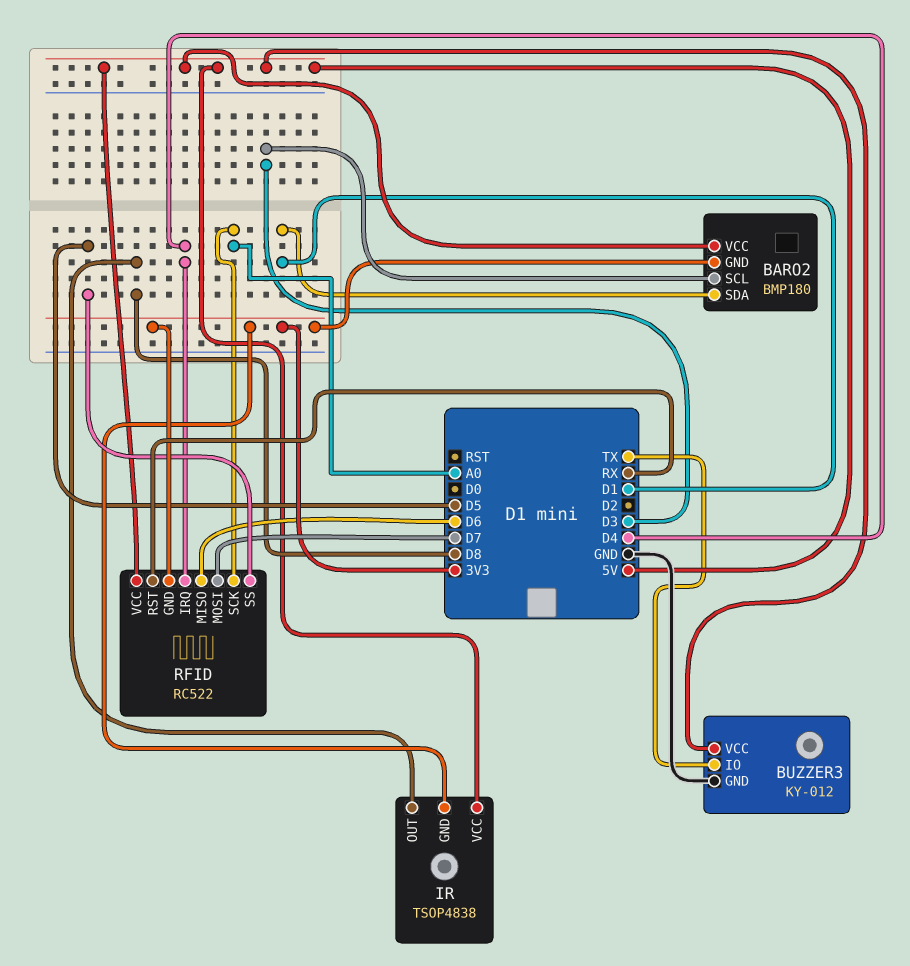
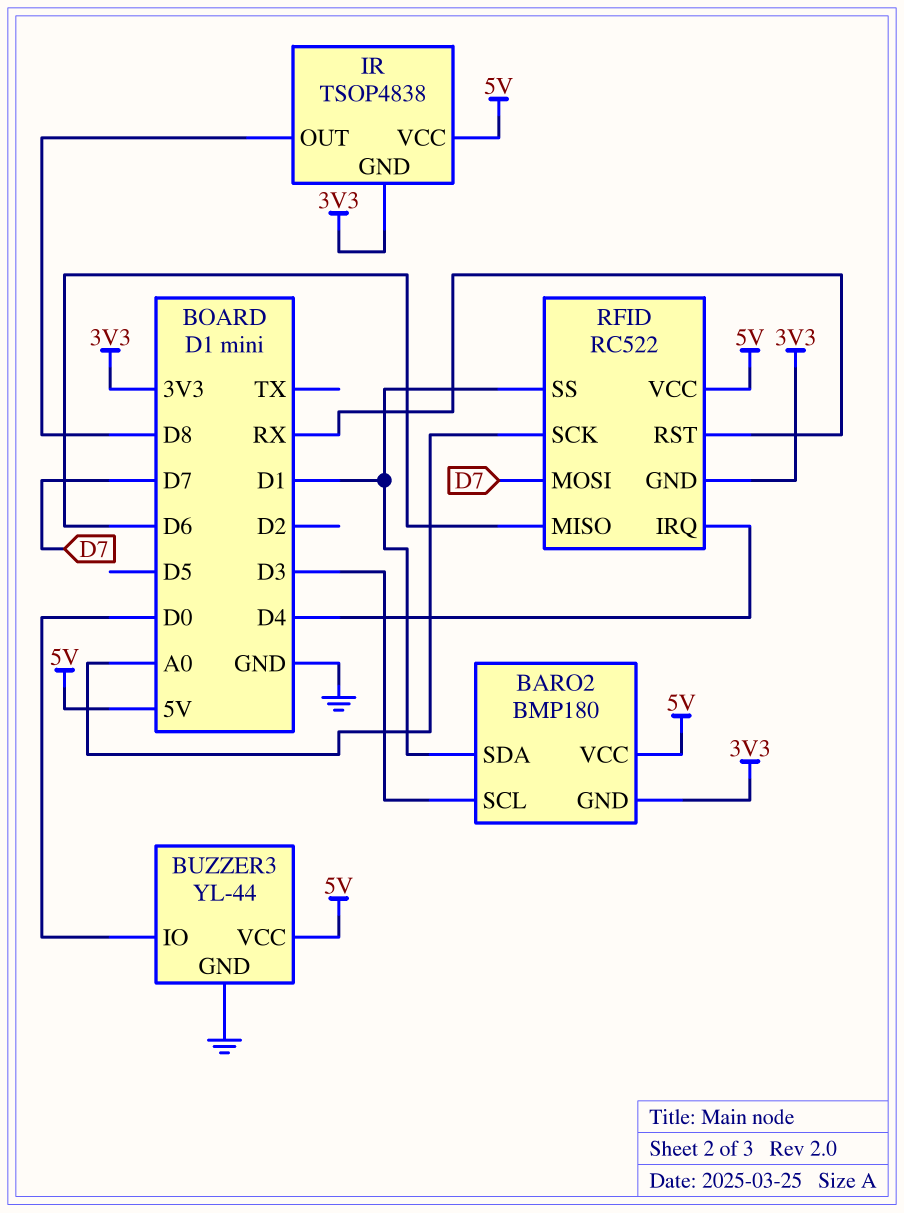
BUZZER3: KY-012 -> YL-44
BUZZER3 pin IO: TX -> D0
RFID pin SS: D5 -> D1

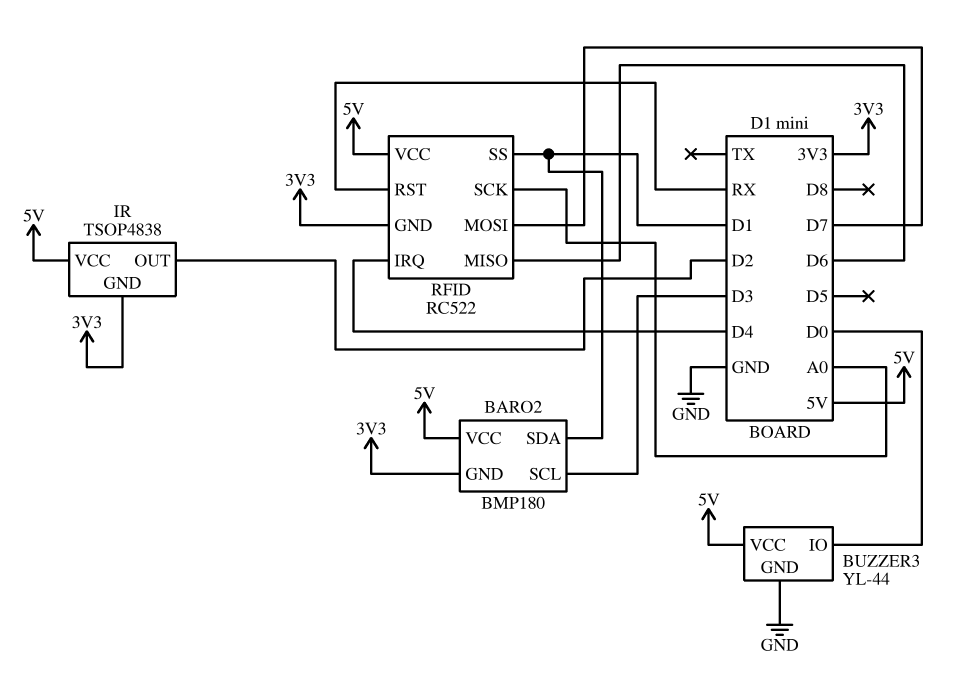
IR pin OUT: D8 -> D2

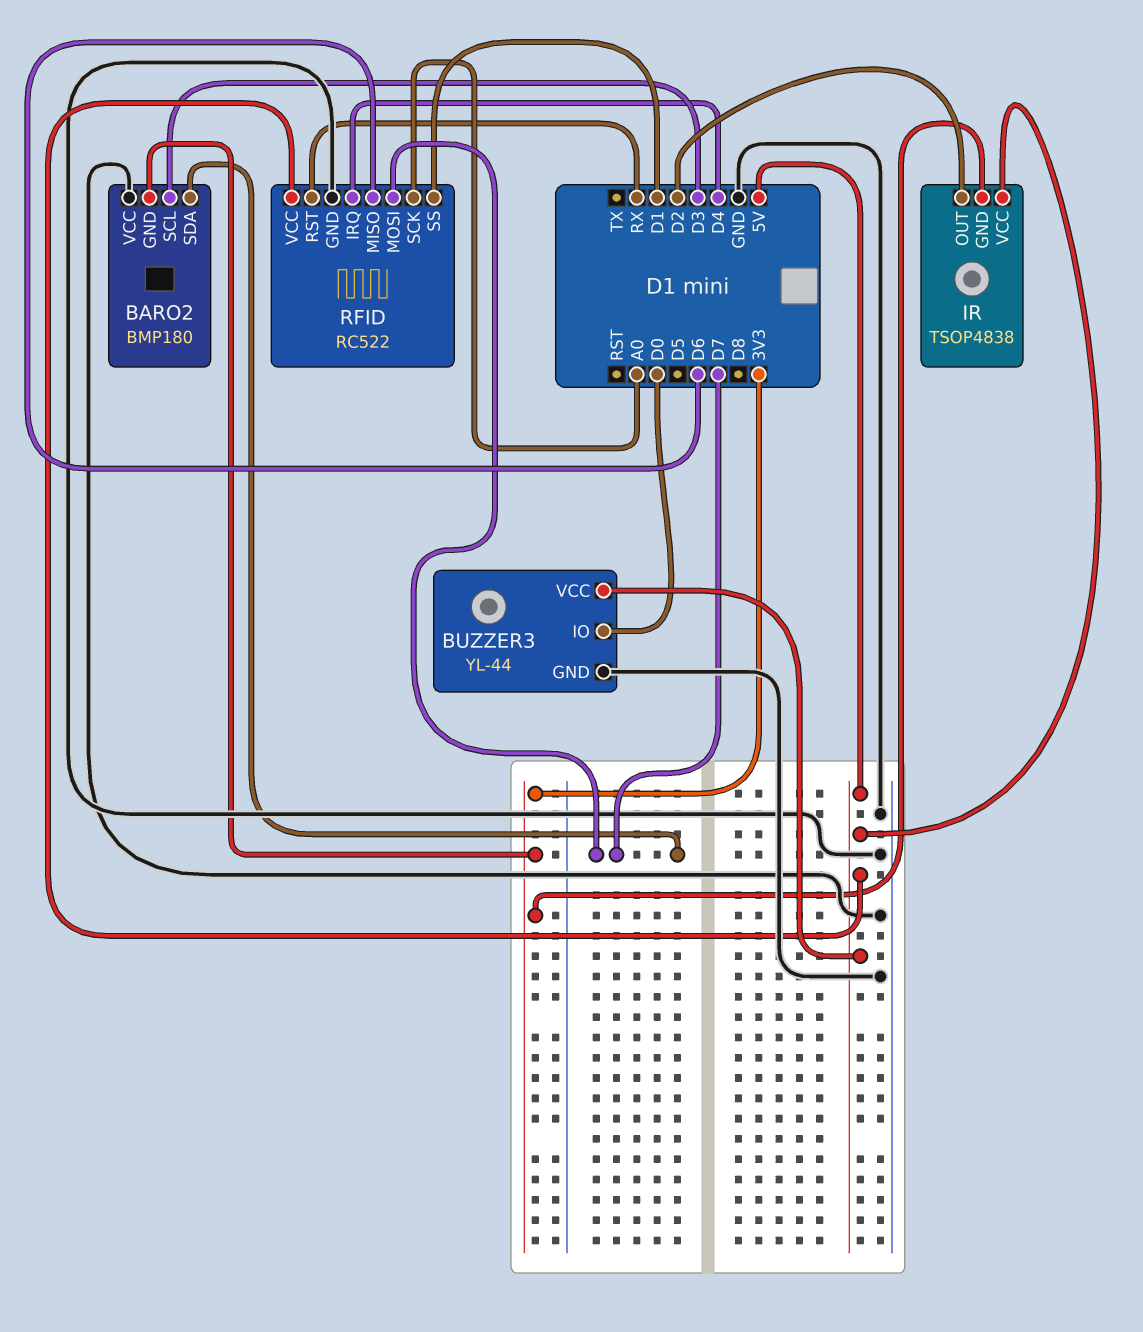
BARO2 pin SDA: D1 -> D7
BARO2 pin VCC: 5V -> GND
RFID pin GND: 3V3 -> GND

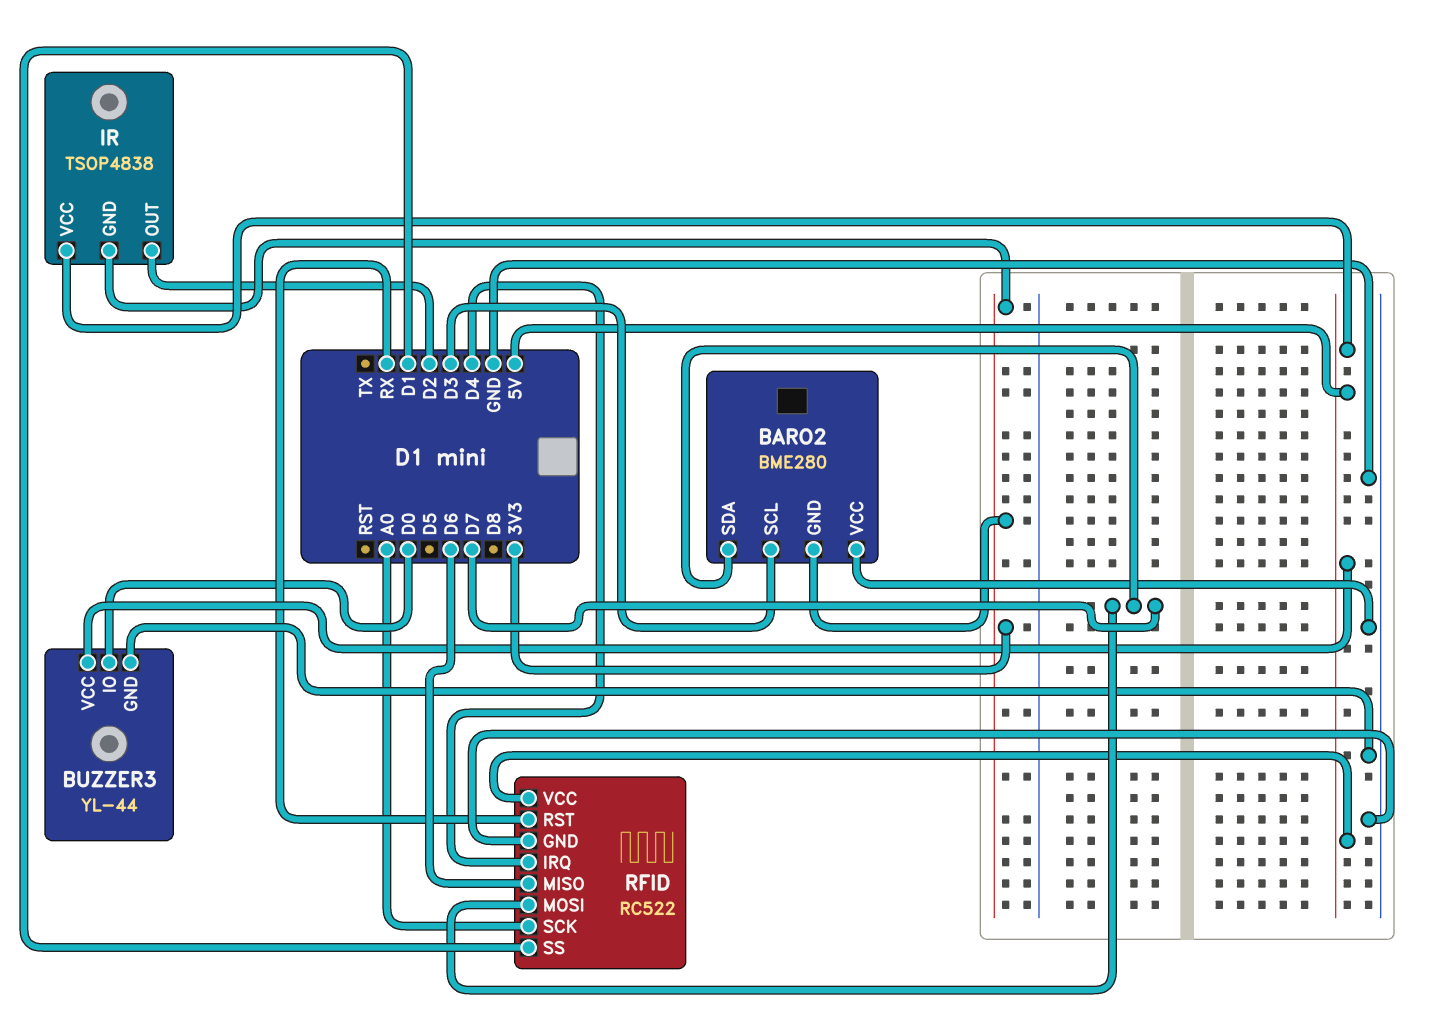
BARO2: BMP180 -> BME280

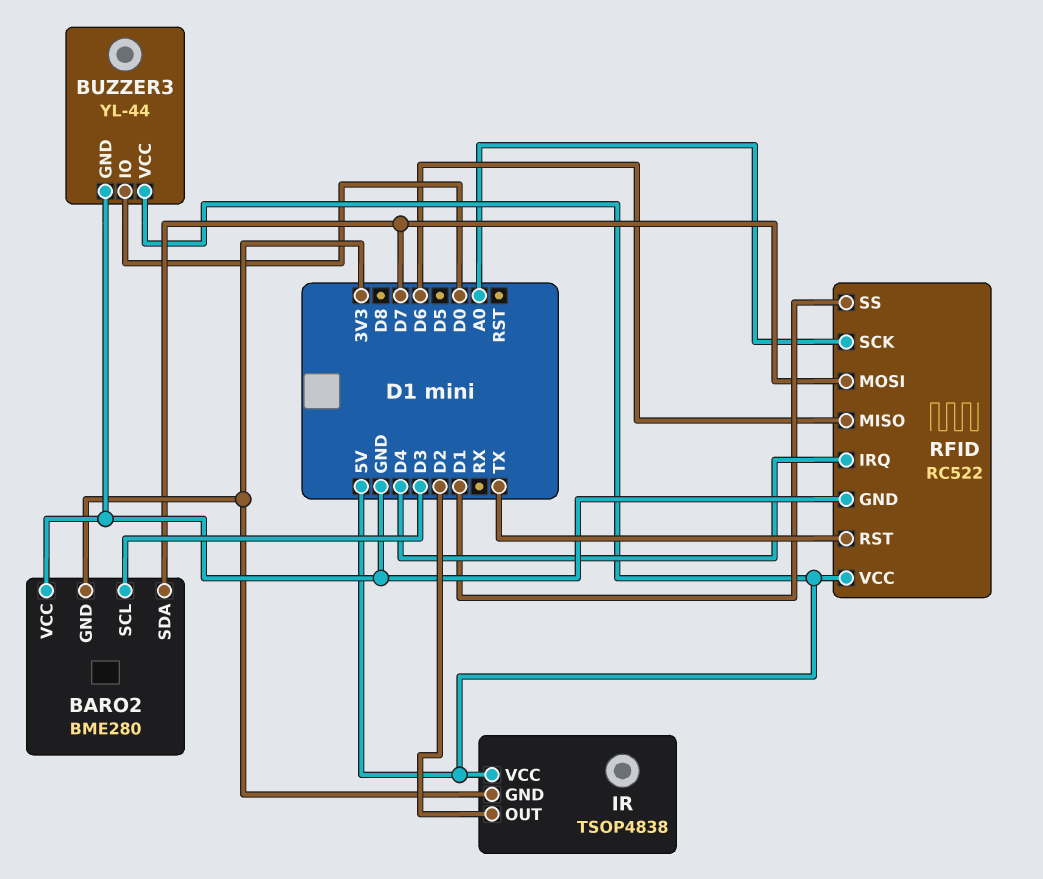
RFID pin RST: RX -> TX

